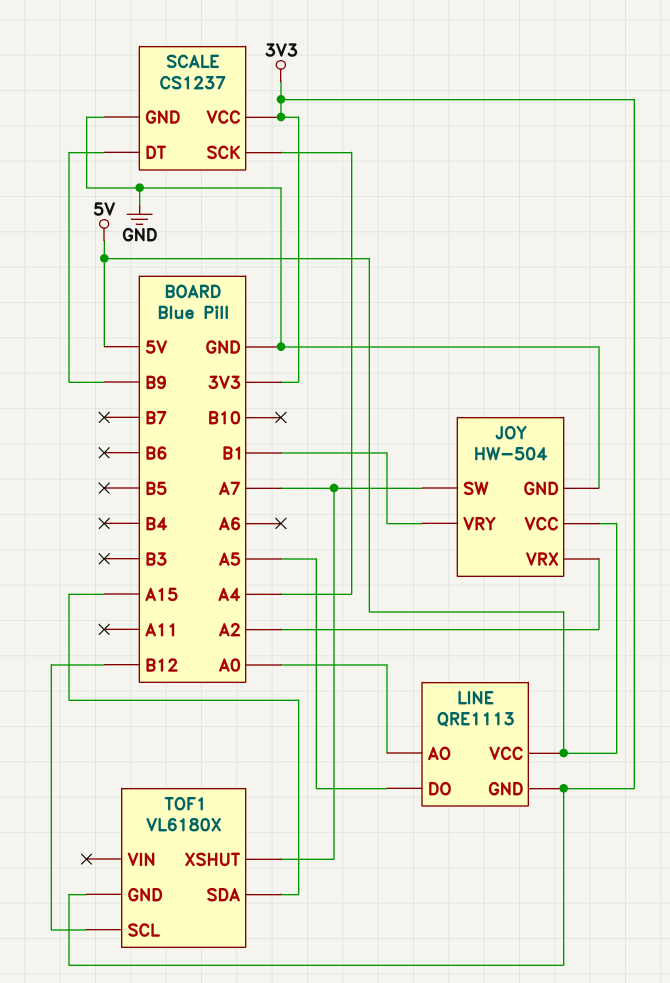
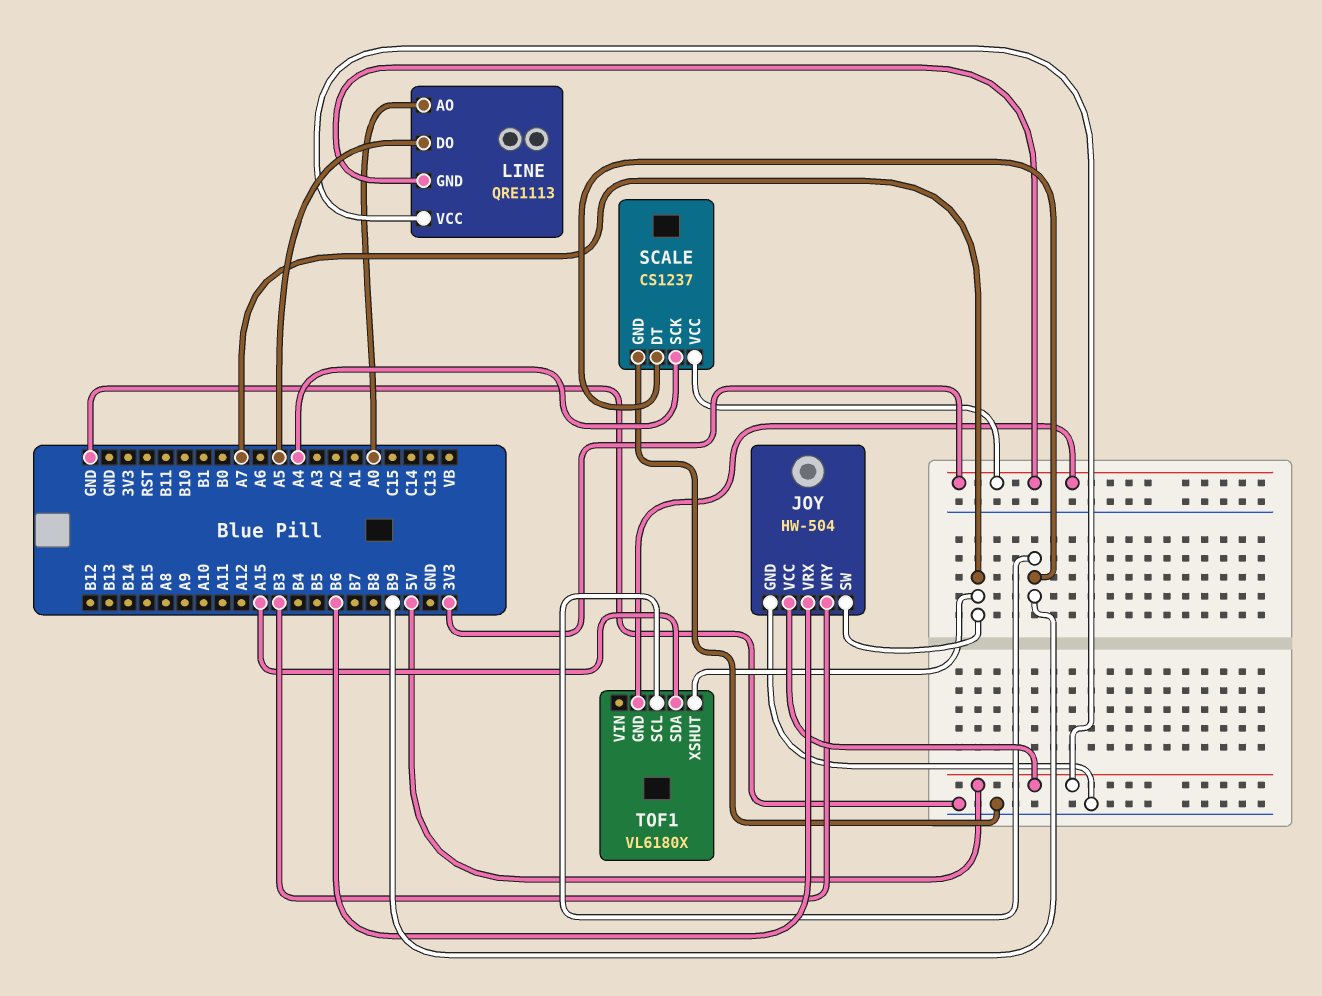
JOY pin VRX: A2 -> B6
JOY pin VRY: B1 -> B3
TOF1 pin SCL: B12 -> B9

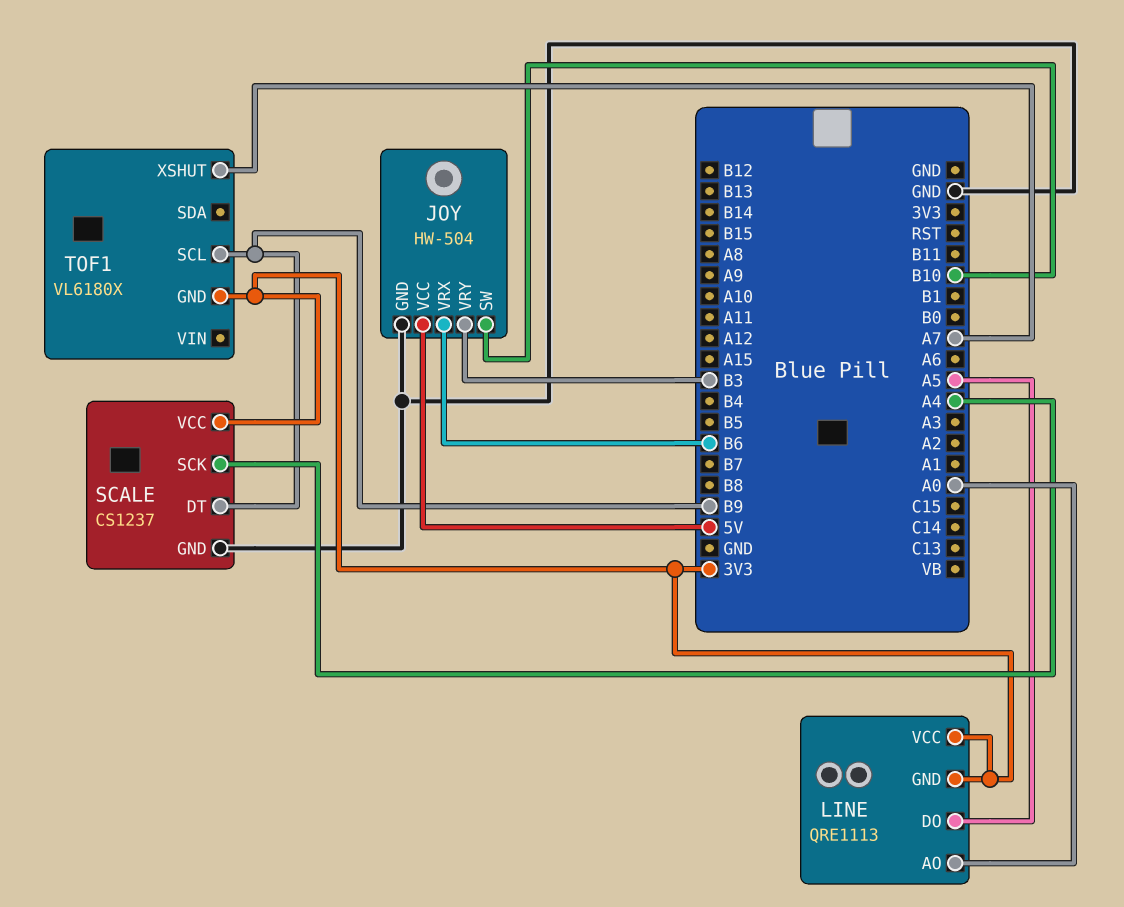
JOY pin SW: A7 -> B10
LINE pin VCC: 5V -> 3V3
TOF1 pin SDA: A15 -> none

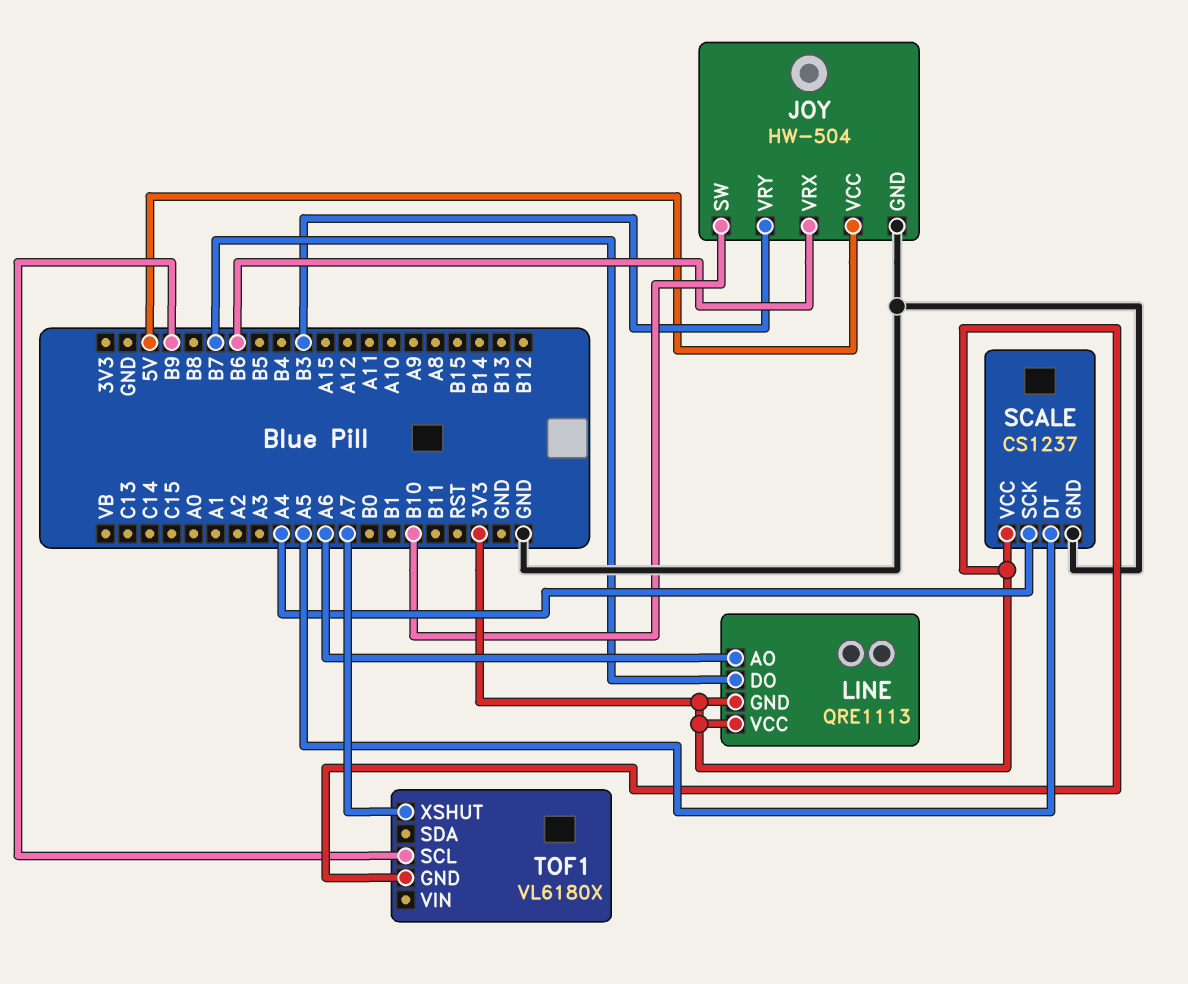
LINE pin AO: A0 -> A6
LINE pin DO: A5 -> B7
SCALE pin DT: B9 -> A5

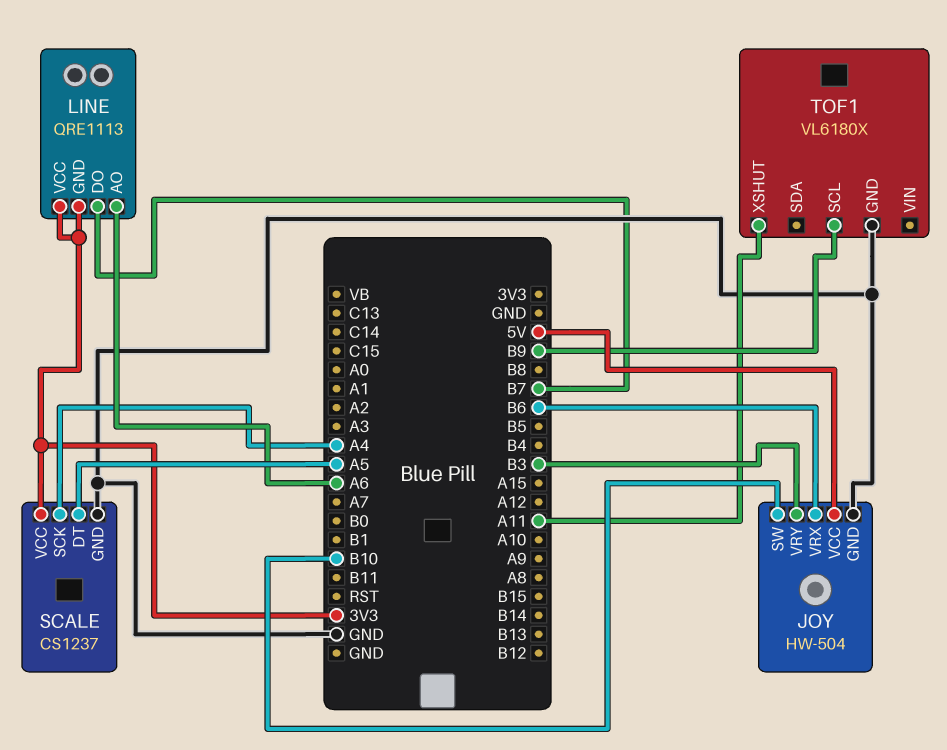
TOF1 pin GND: 3V3 -> GND
TOF1 pin XSHUT: A7 -> A11

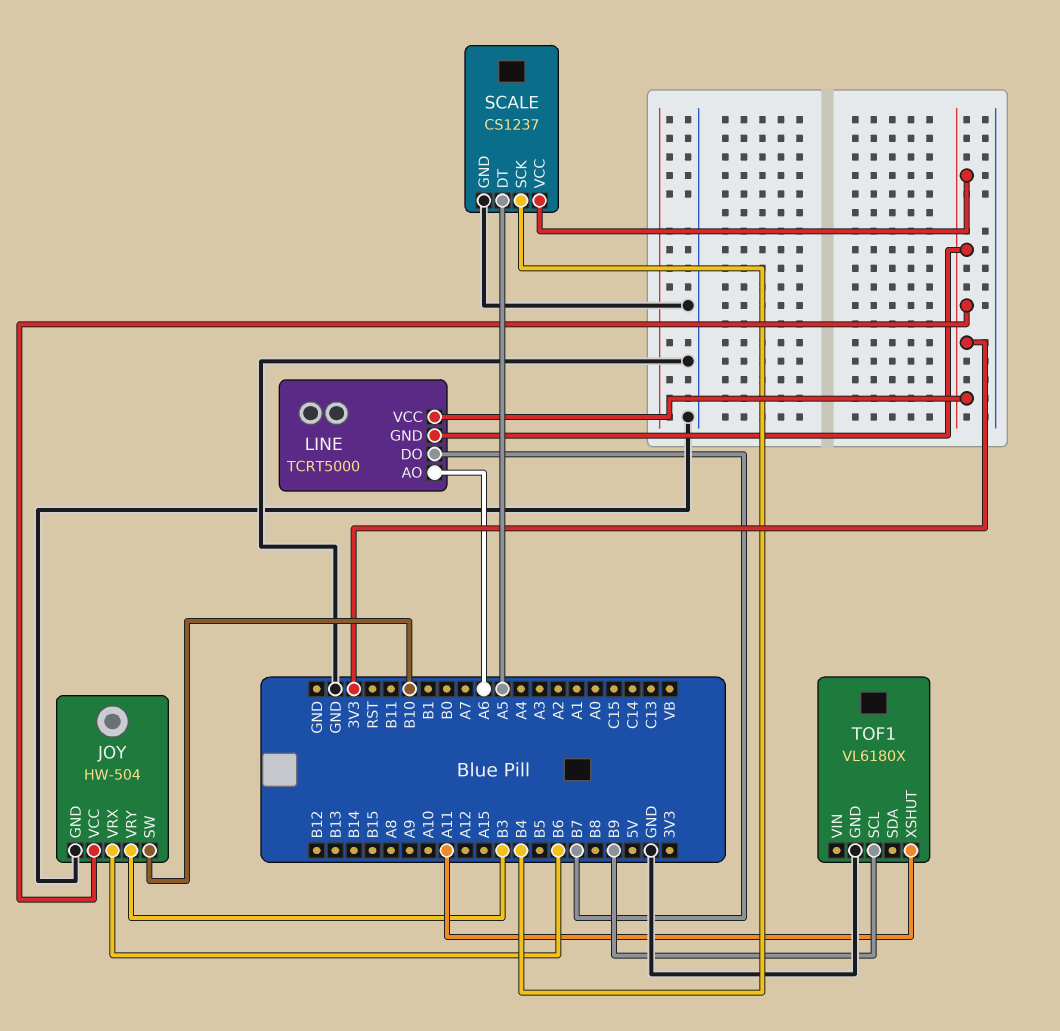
JOY pin VCC: 5V -> 3V3
LINE: QRE1113 -> TCRT5000
SCALE pin SCK: A4 -> B4

